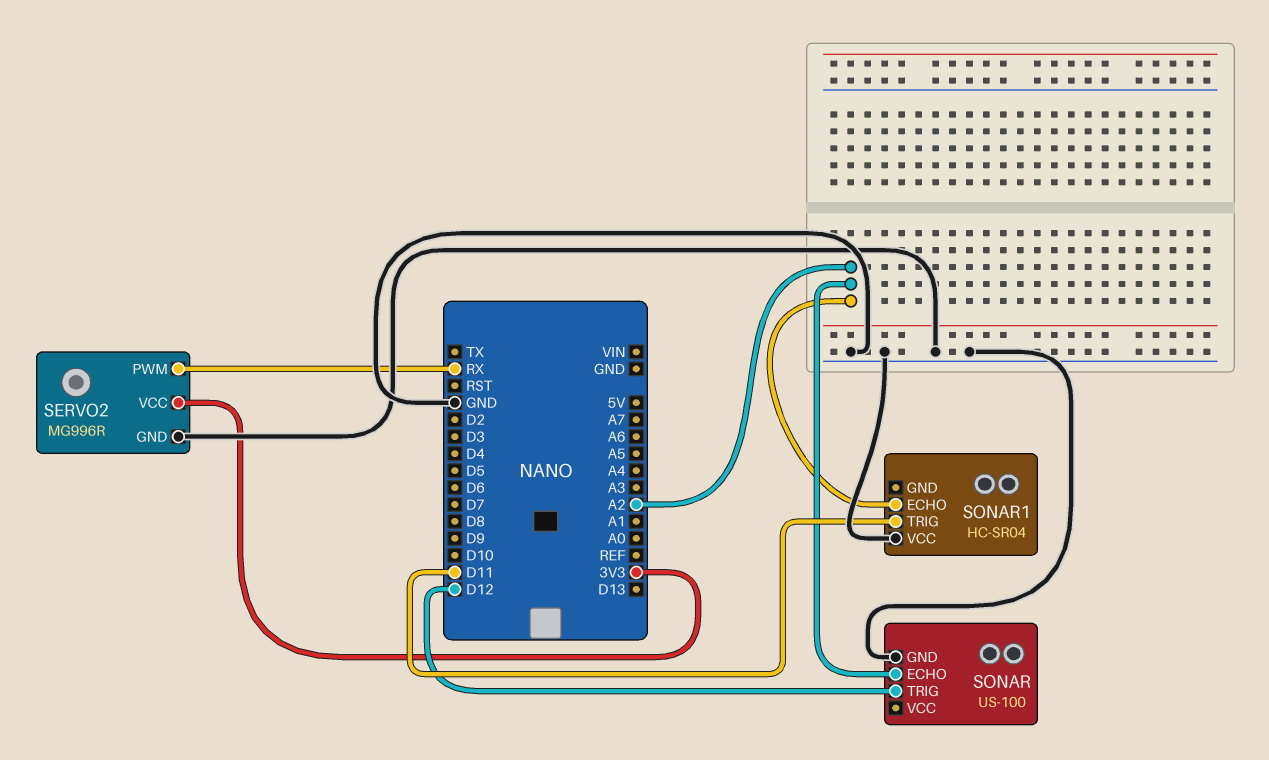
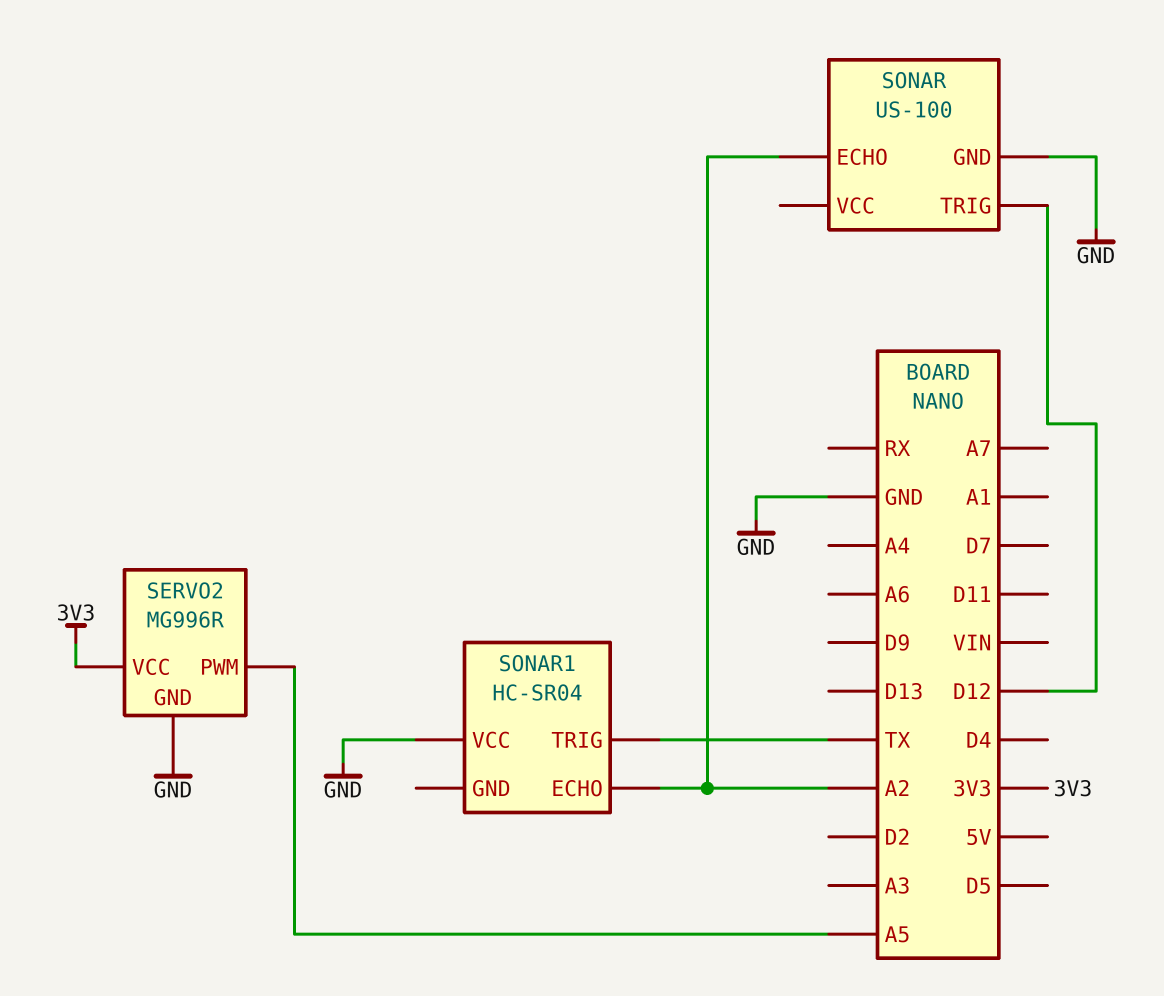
SERVO2 pin PWM: RX -> A5
SONAR1 pin TRIG: D11 -> TX

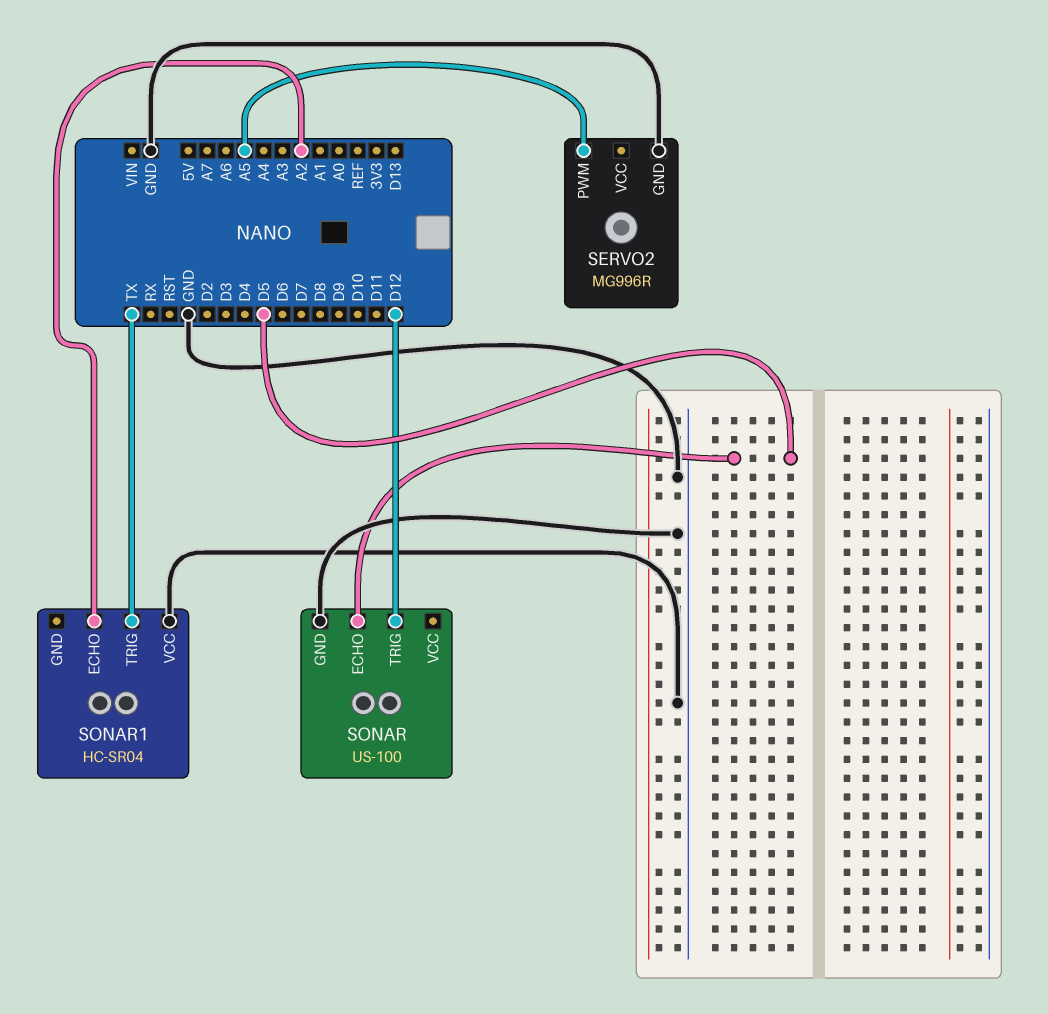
SERVO2 pin VCC: 3V3 -> none
SONAR pin ECHO: A2 -> D5

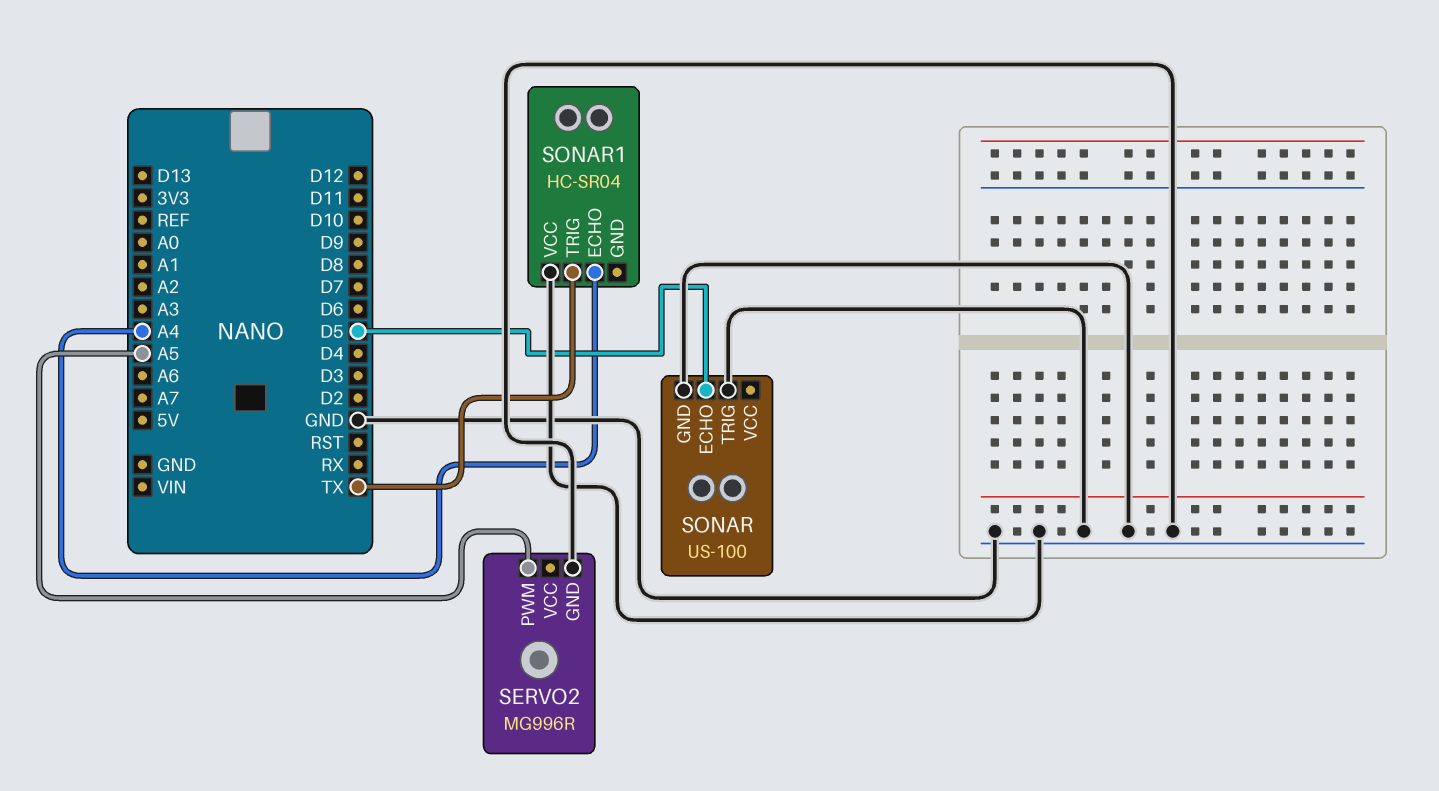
SONAR pin TRIG: D12 -> GND
SONAR1 pin ECHO: A2 -> A4

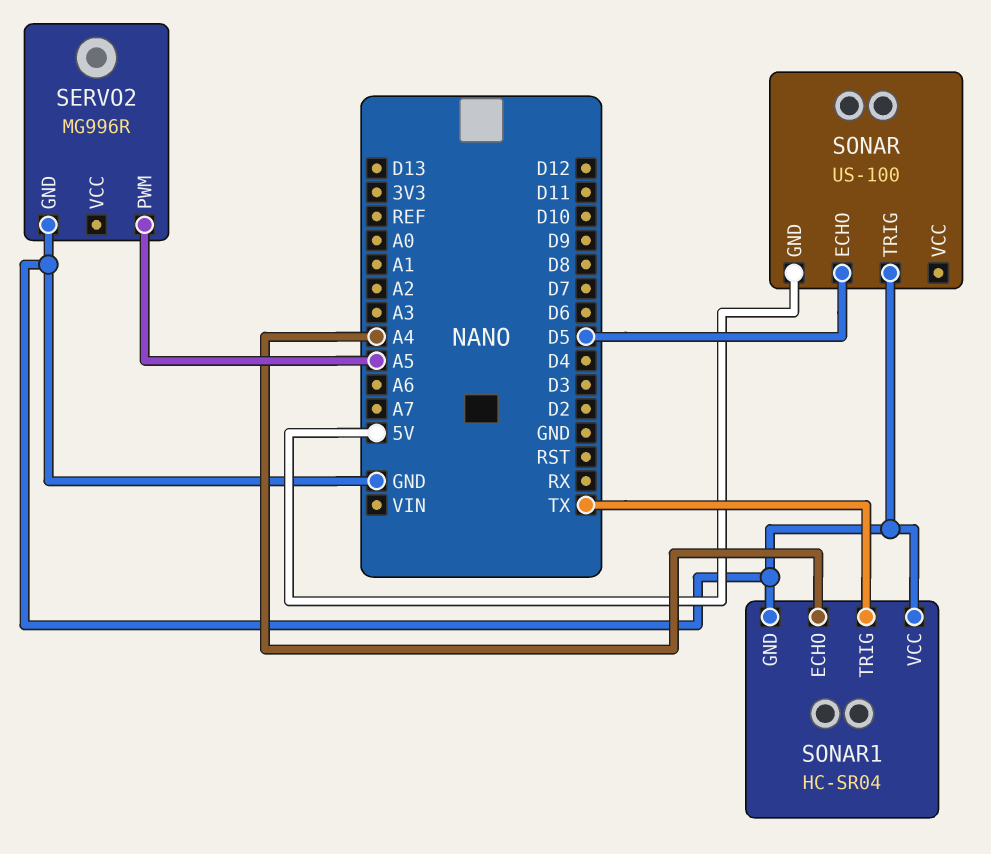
SONAR pin GND: GND -> 5V
SONAR1 pin GND: none -> GND

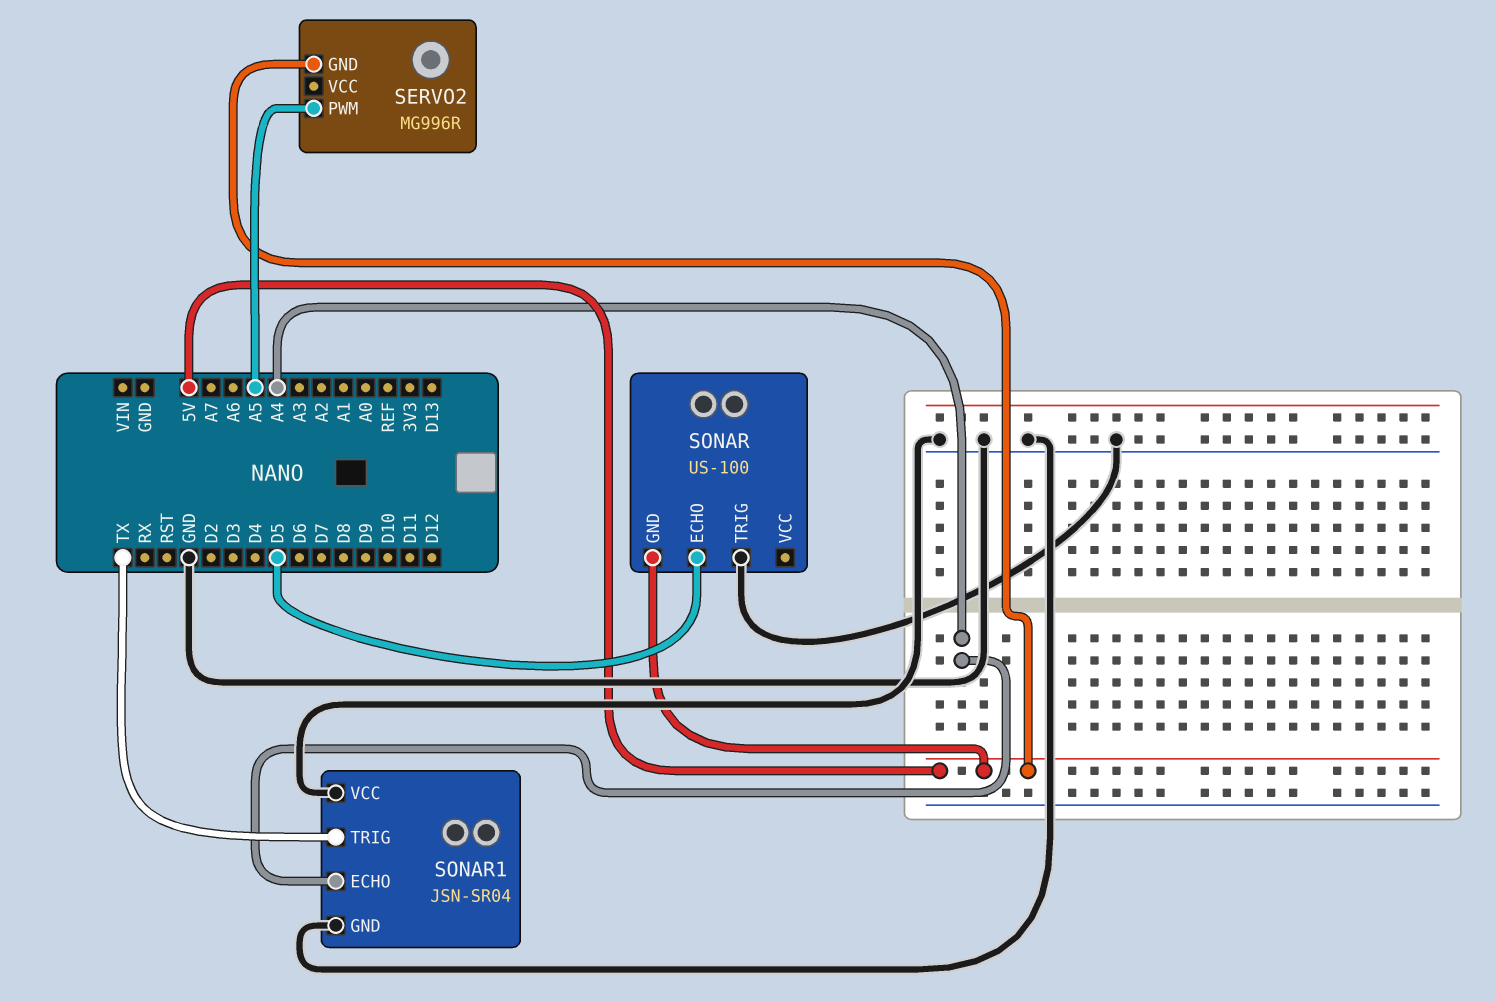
SERVO2 pin GND: GND -> 5V
SONAR1: HC-SR04 -> JSN-SR04

